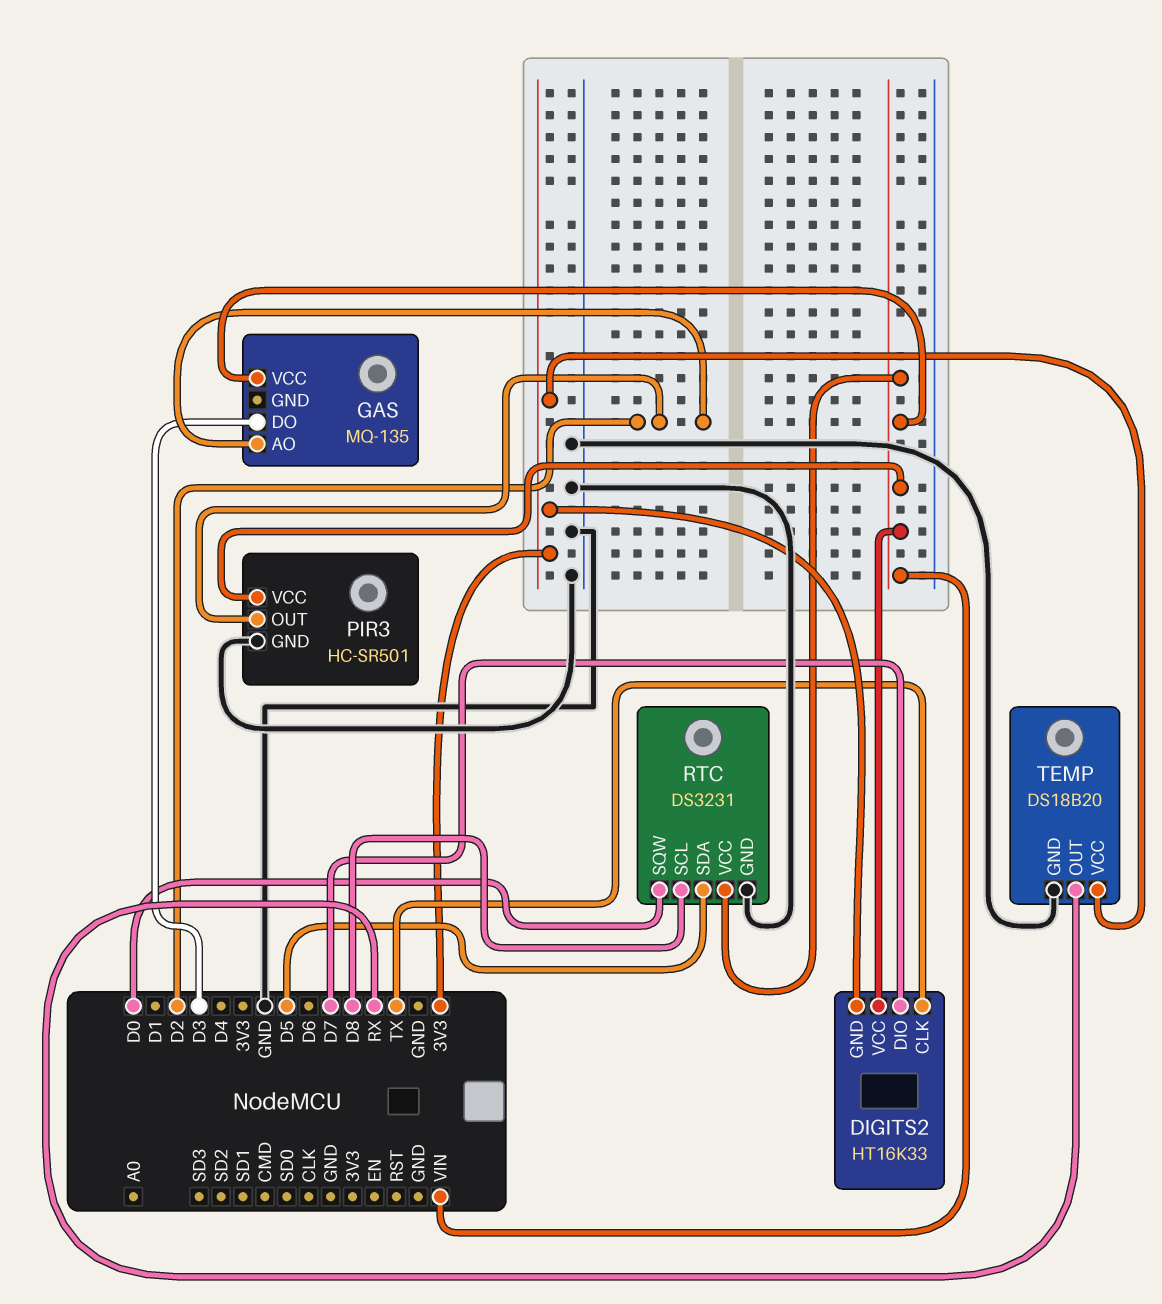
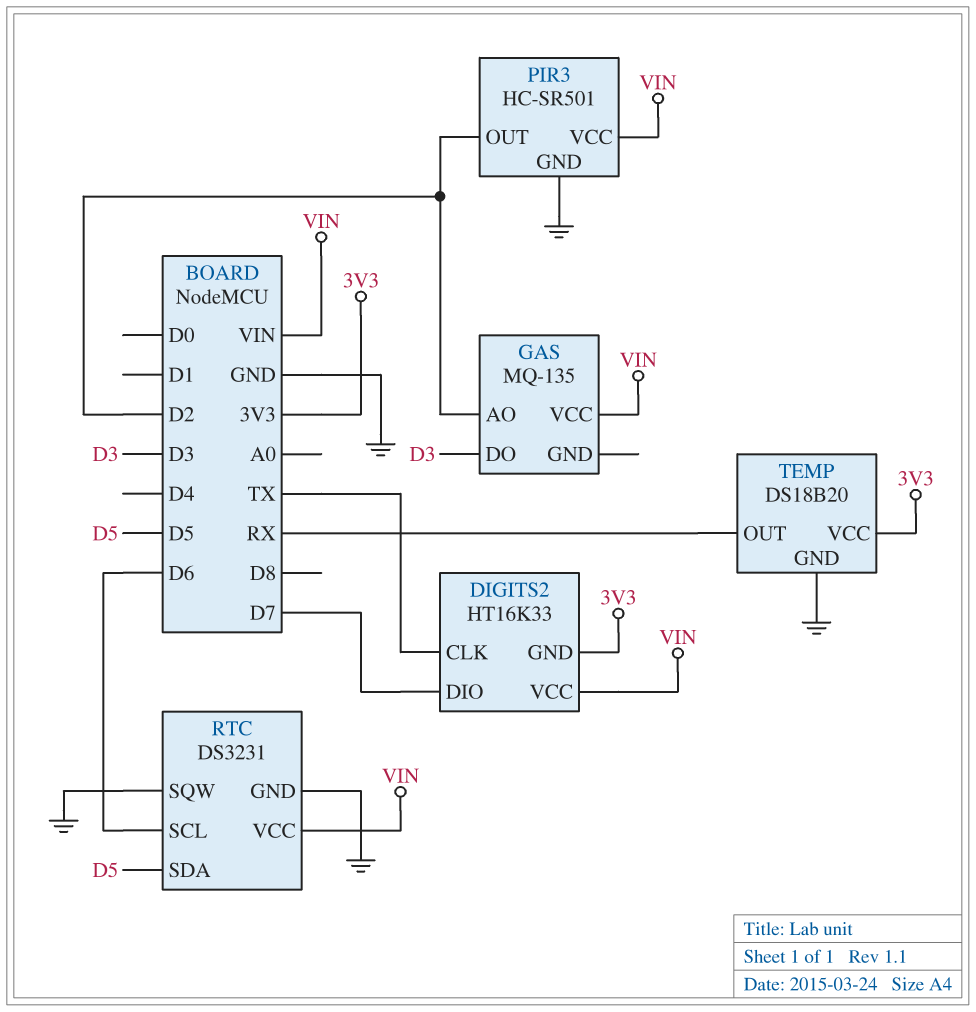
RTC pin SCL: D8 -> D6
RTC pin SQW: D0 -> GND

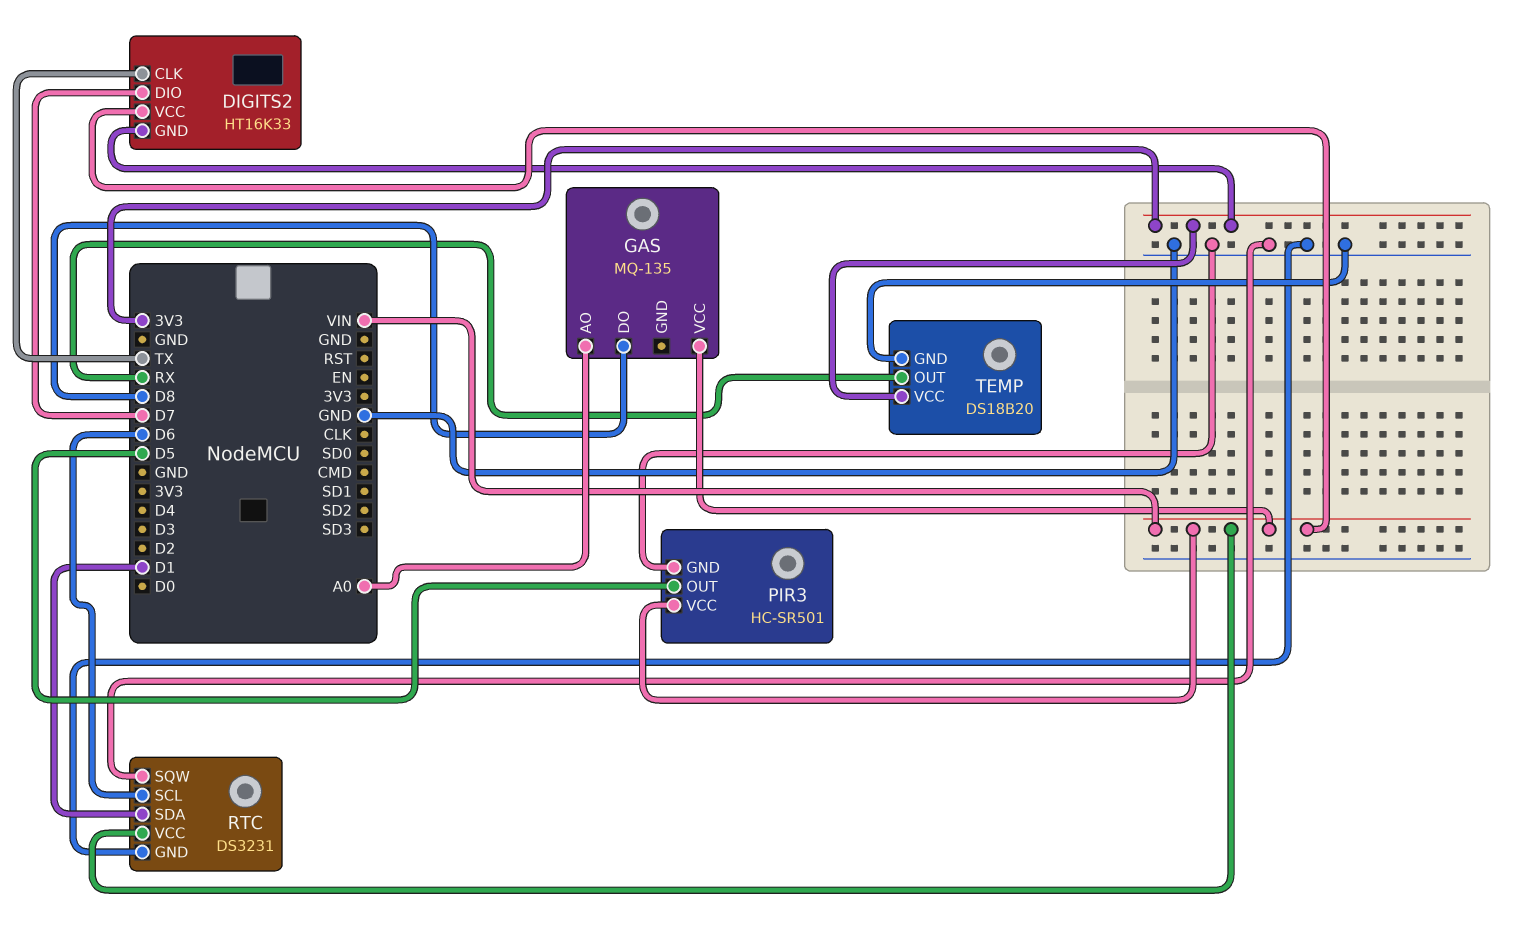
GAS pin AO: D2 -> A0
GAS pin DO: D3 -> D8
PIR3 pin OUT: D2 -> D5
RTC pin SDA: D5 -> D1

